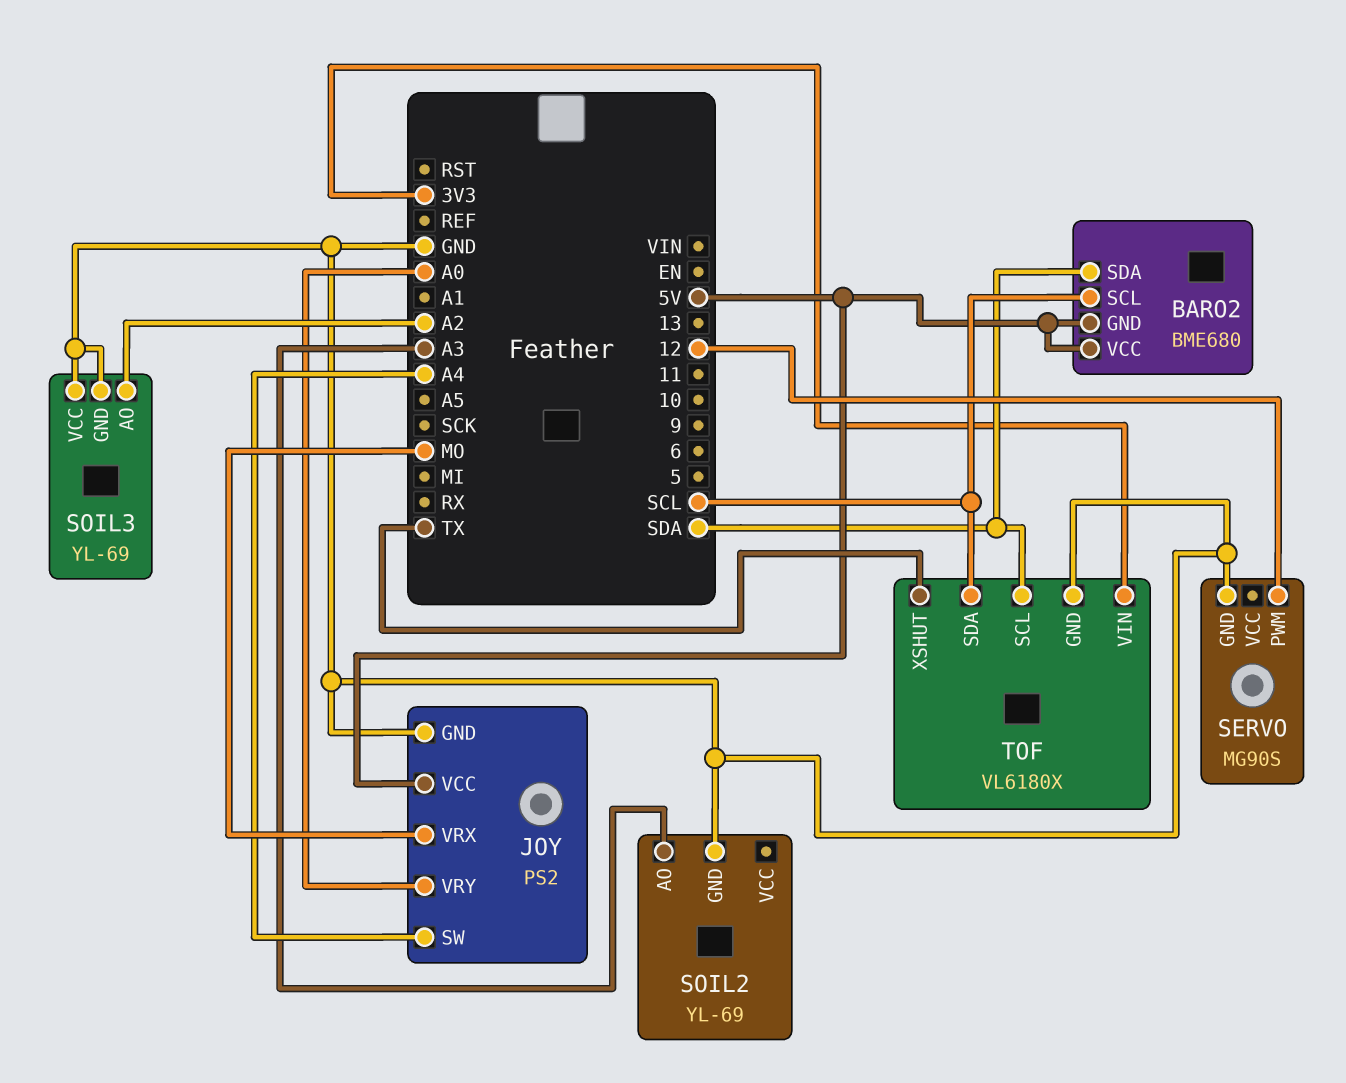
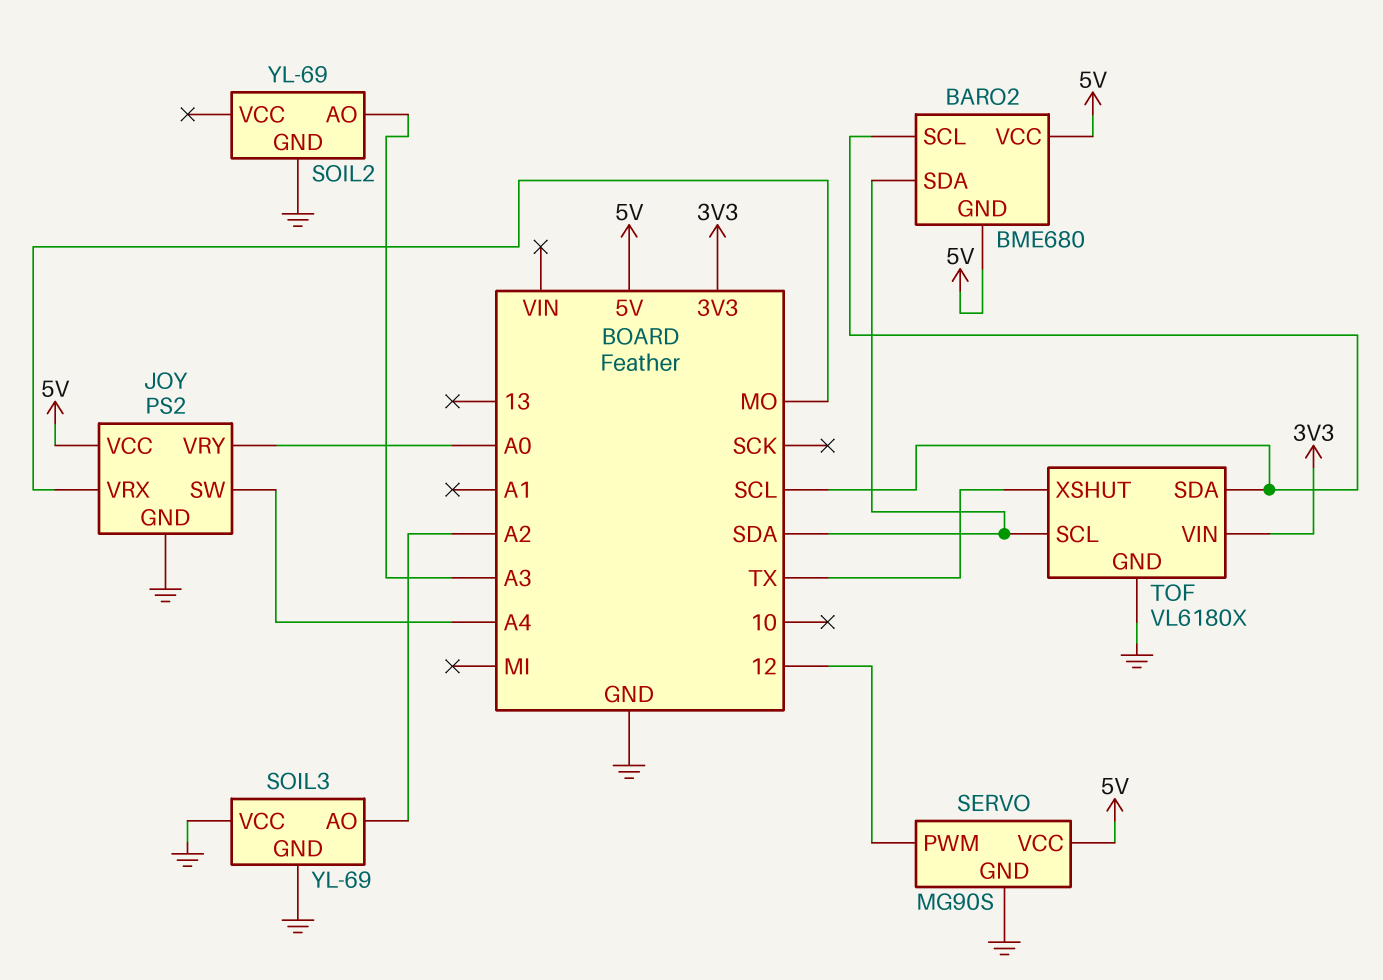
SERVO pin VCC: none -> 5V

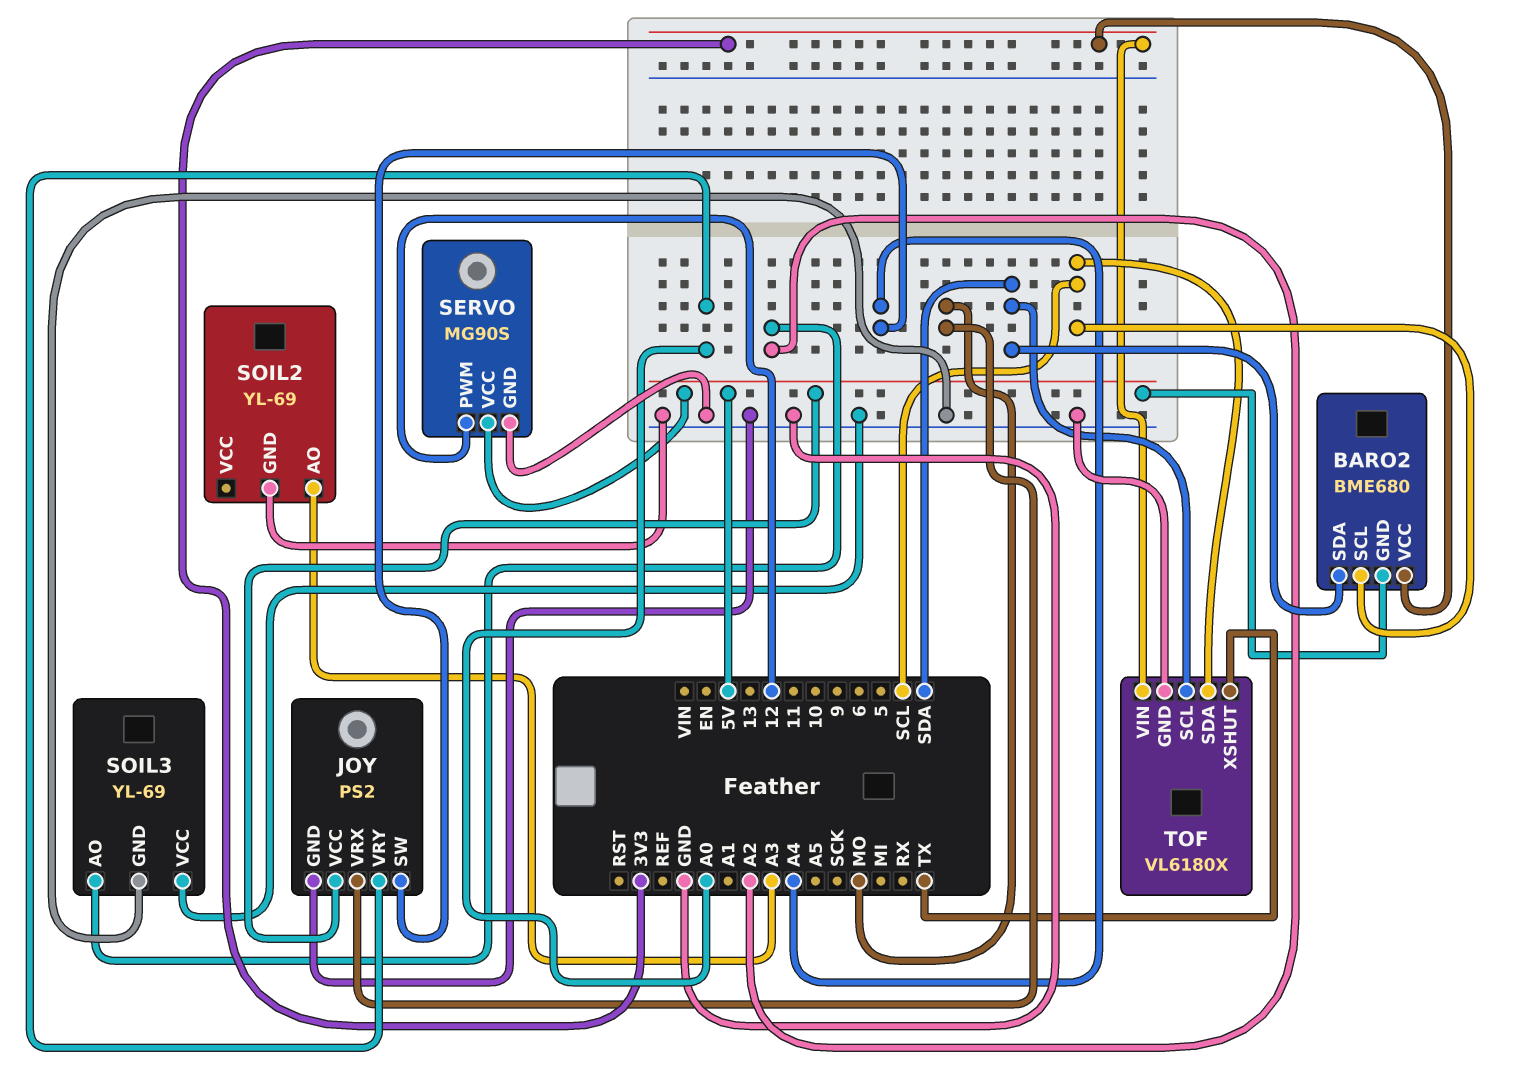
BARO2 pin VCC: 5V -> 3V3

